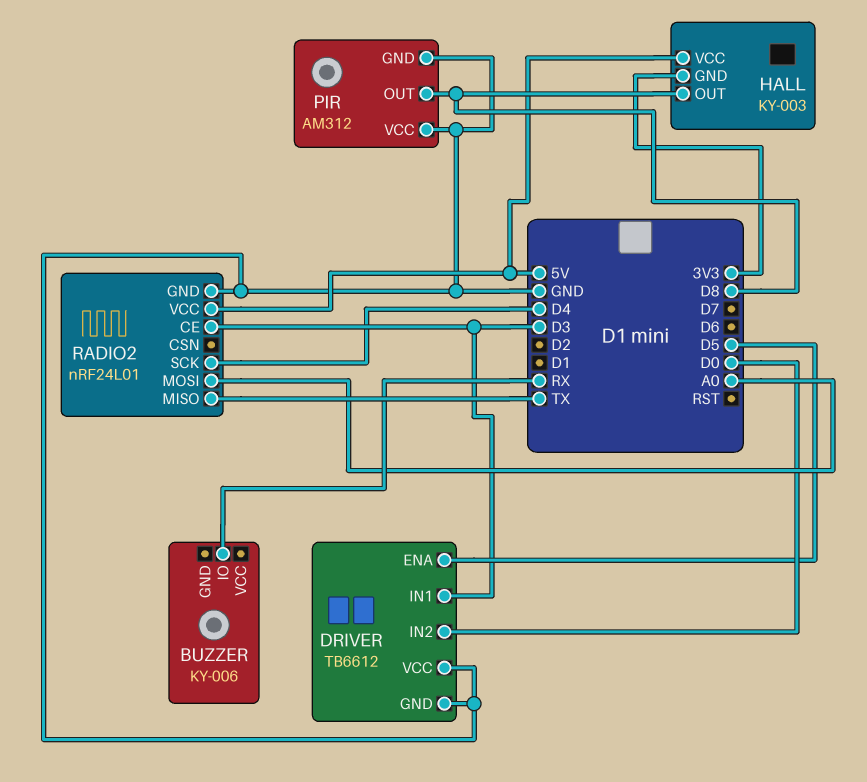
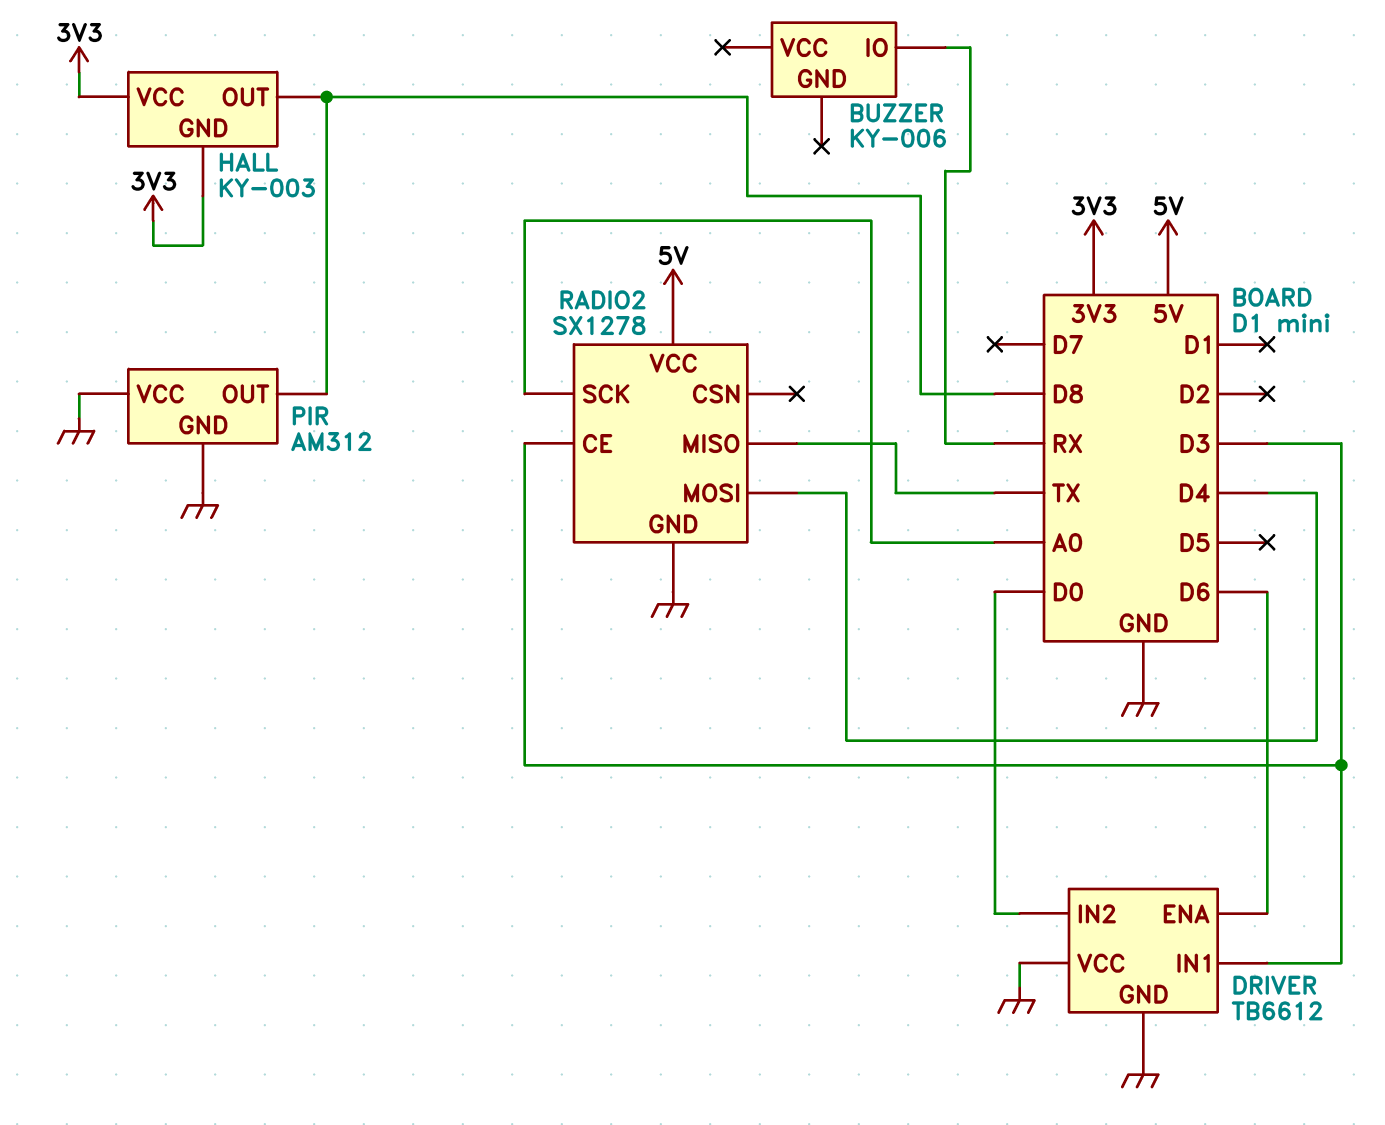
DRIVER pin ENA: D5 -> D6
HALL pin VCC: 5V -> 3V3
RADIO2: nRF24L01 -> SX1278
RADIO2 pin MOSI: A0 -> D4
RADIO2 pin SCK: D4 -> A0

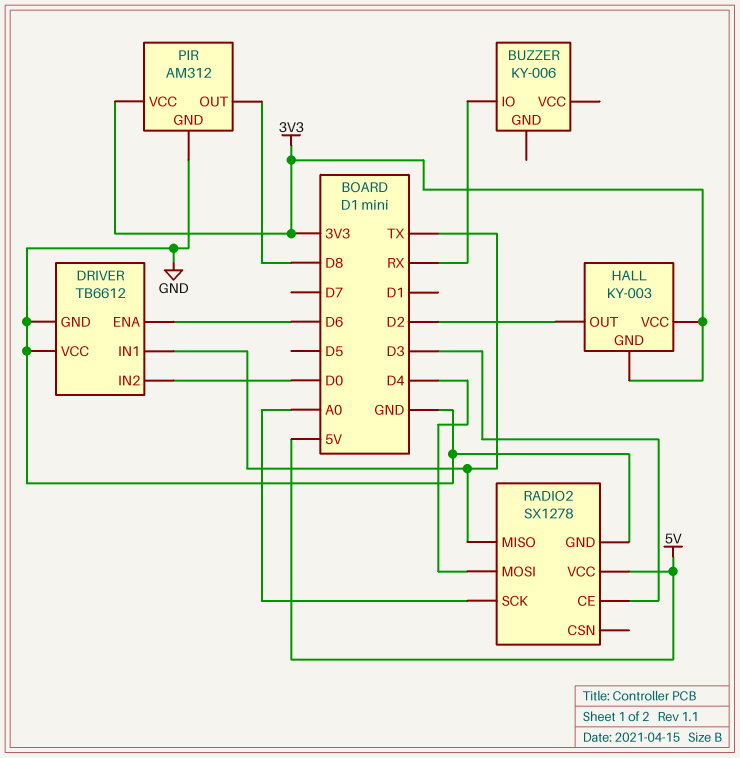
DRIVER pin IN1: D3 -> TX
HALL pin OUT: D8 -> D2
PIR pin VCC: GND -> 3V3

